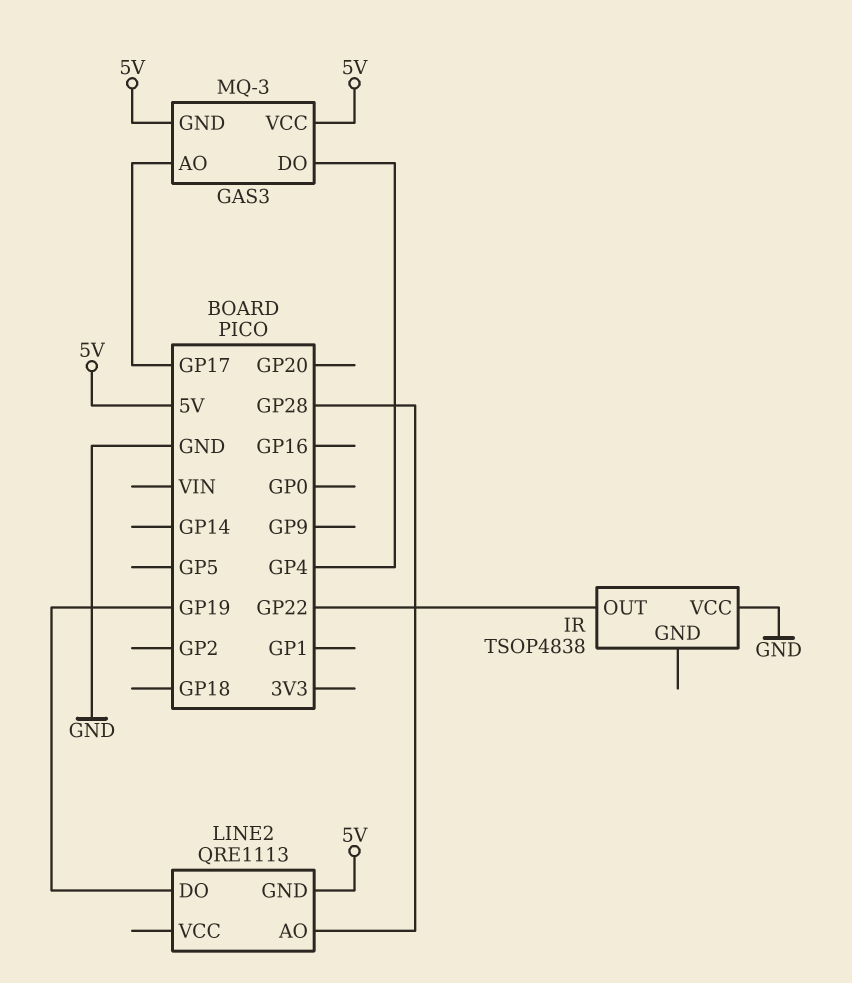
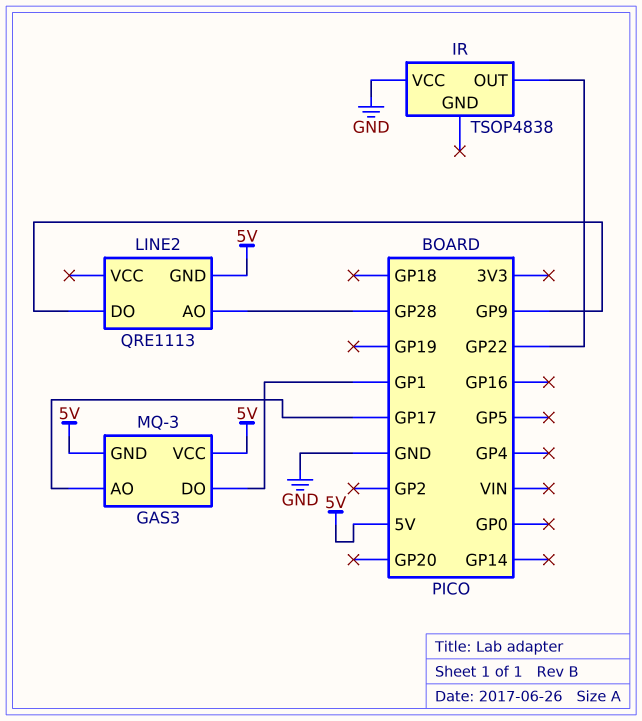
GAS3 pin DO: GP4 -> GP1
LINE2 pin DO: GP19 -> GP9

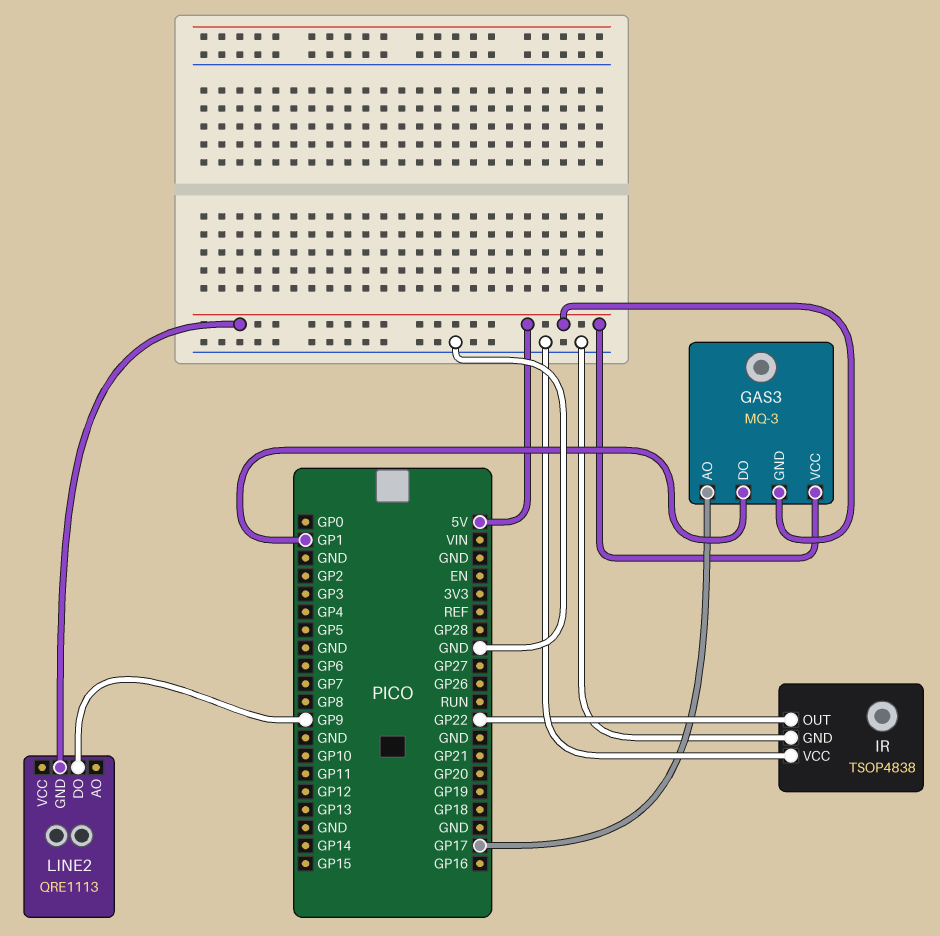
IR pin GND: none -> GND
LINE2 pin AO: GP28 -> none

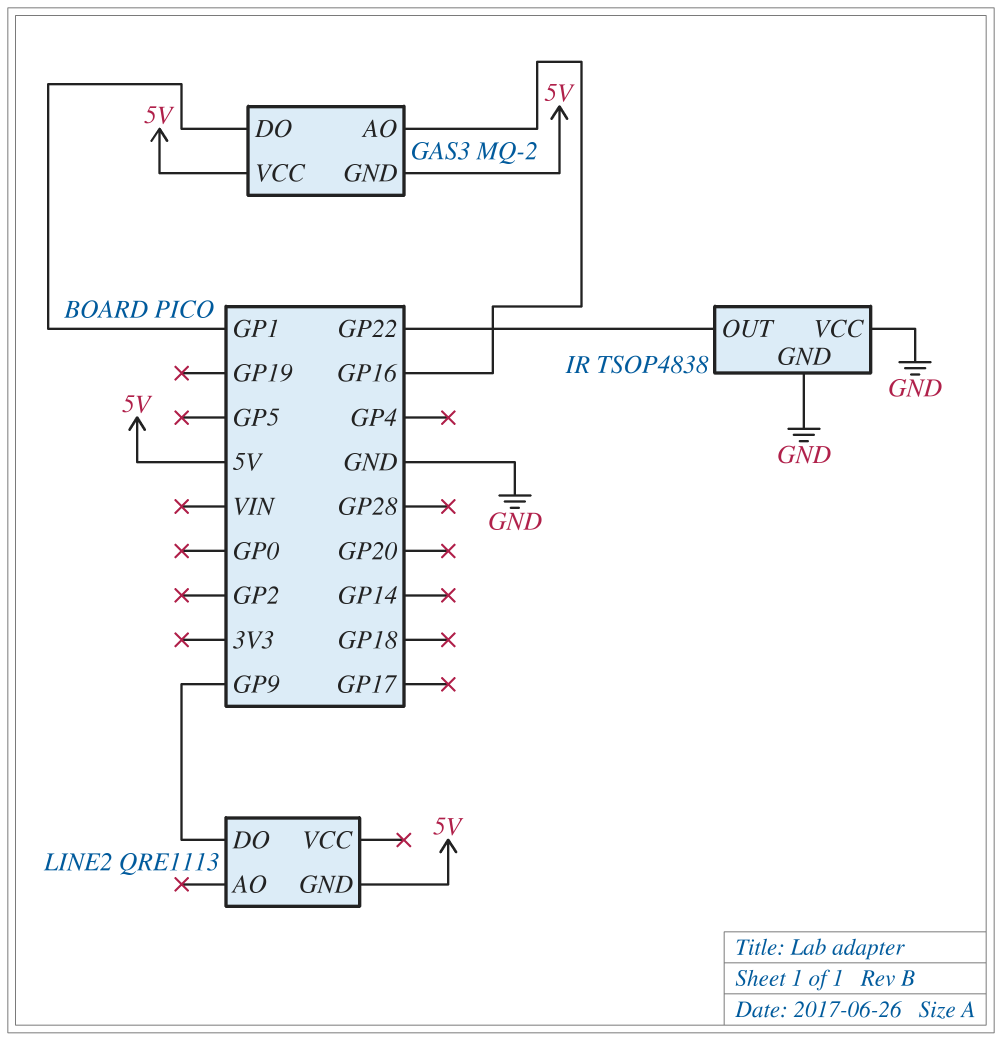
GAS3: MQ-3 -> MQ-2
GAS3 pin AO: GP17 -> GP16

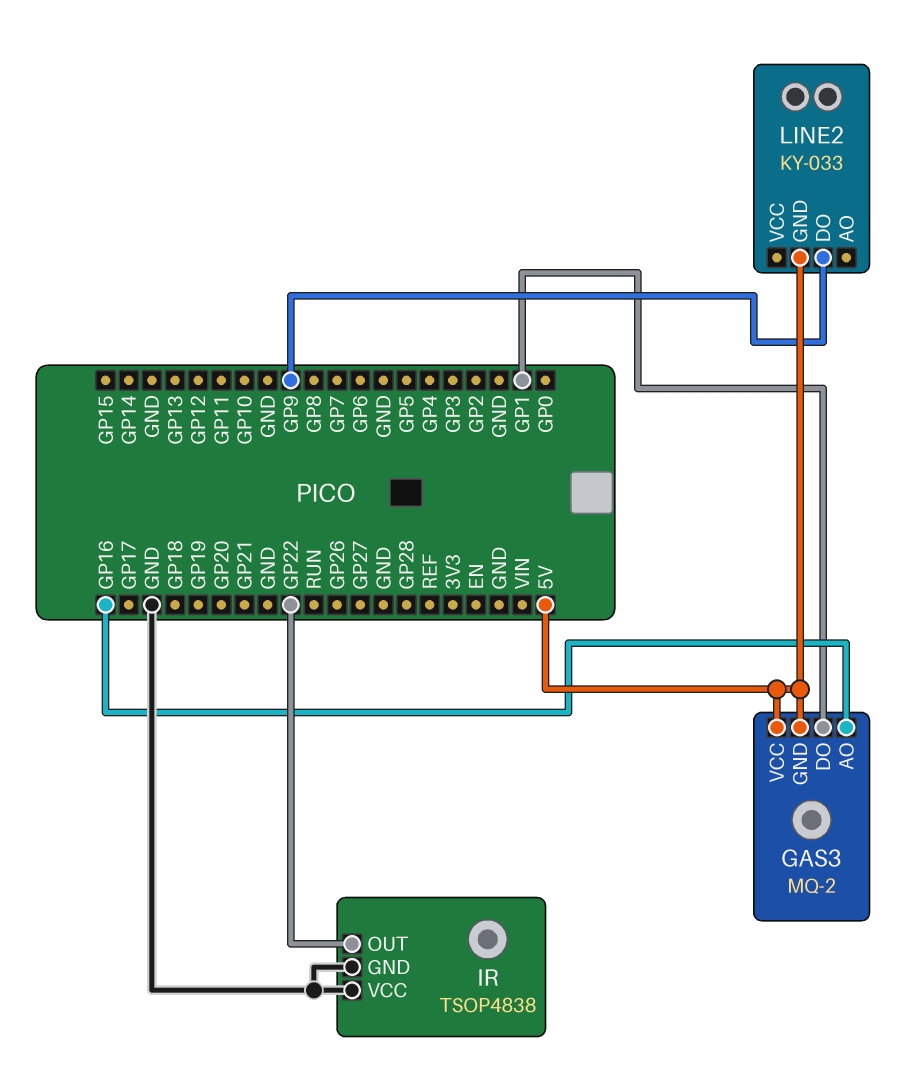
LINE2: QRE1113 -> KY-033

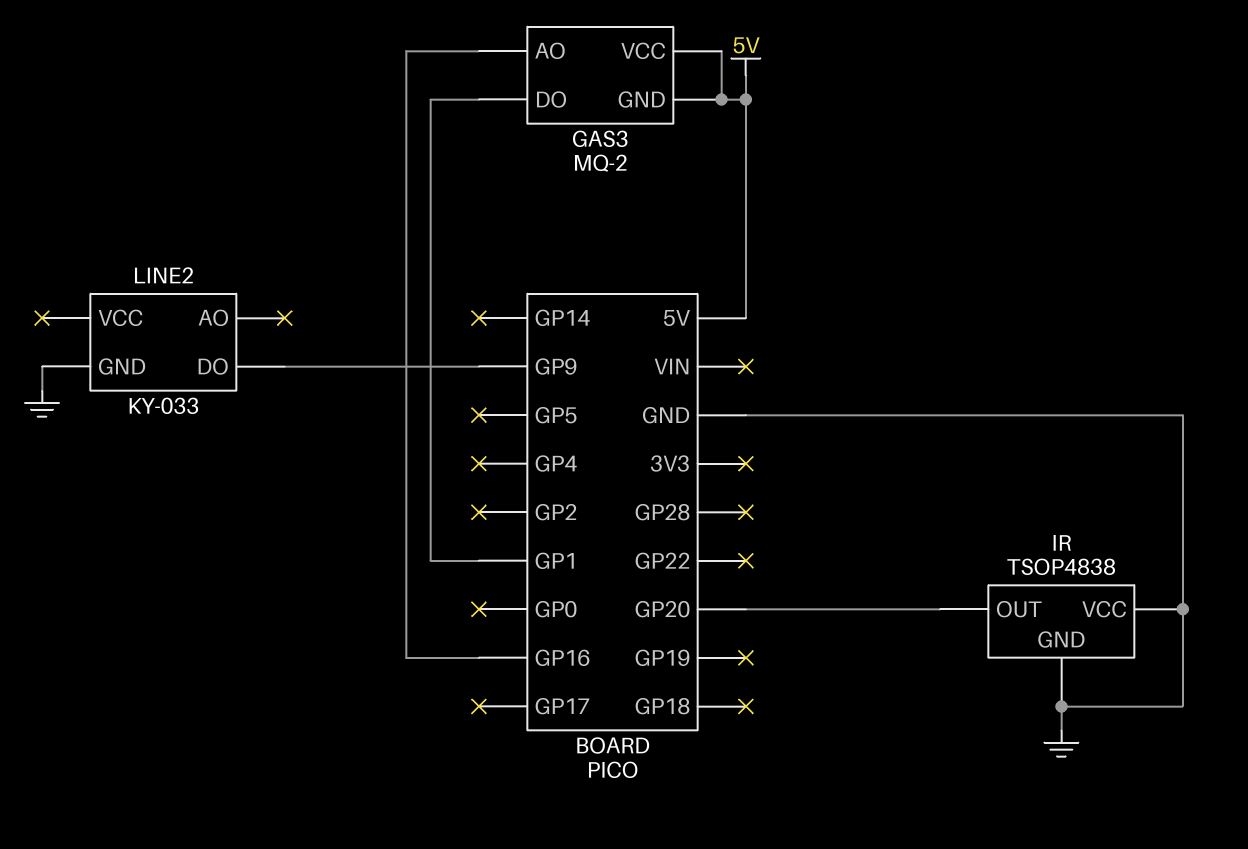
IR pin OUT: GP22 -> GP20
LINE2 pin GND: 5V -> GND

